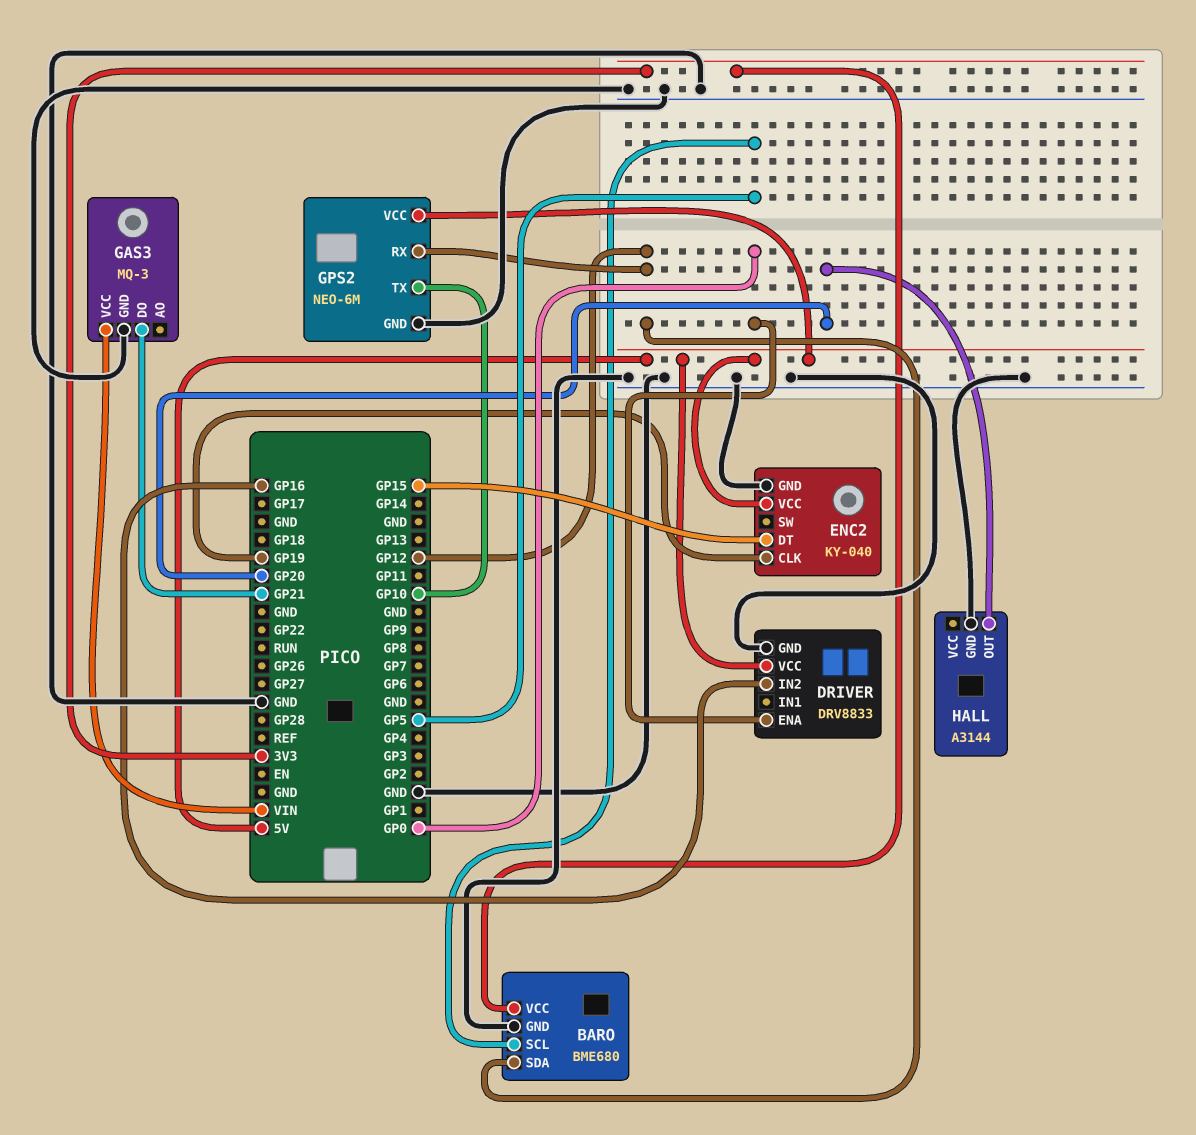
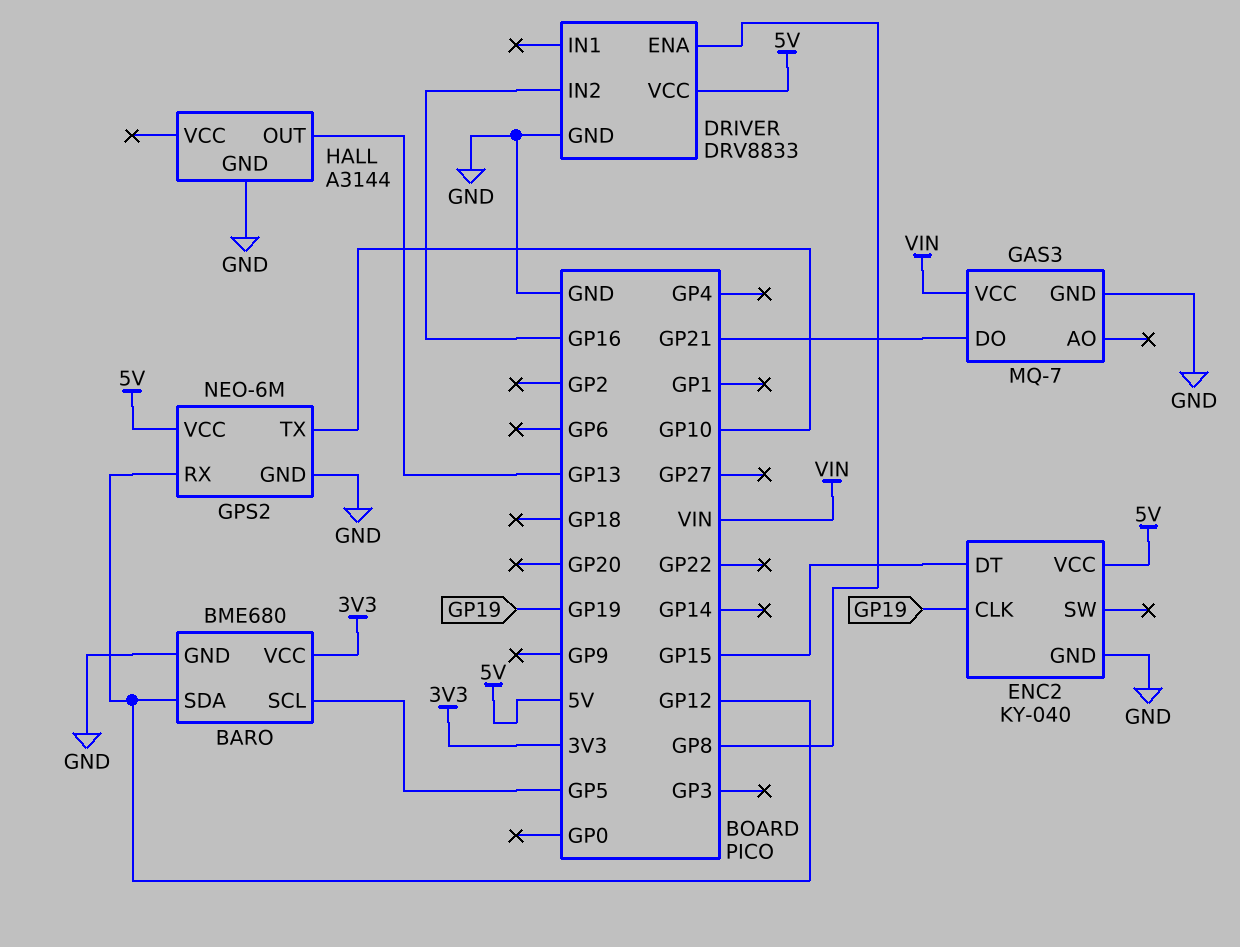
DRIVER pin ENA: GP0 -> GP8
GAS3: MQ-3 -> MQ-7
HALL pin OUT: GP20 -> GP13

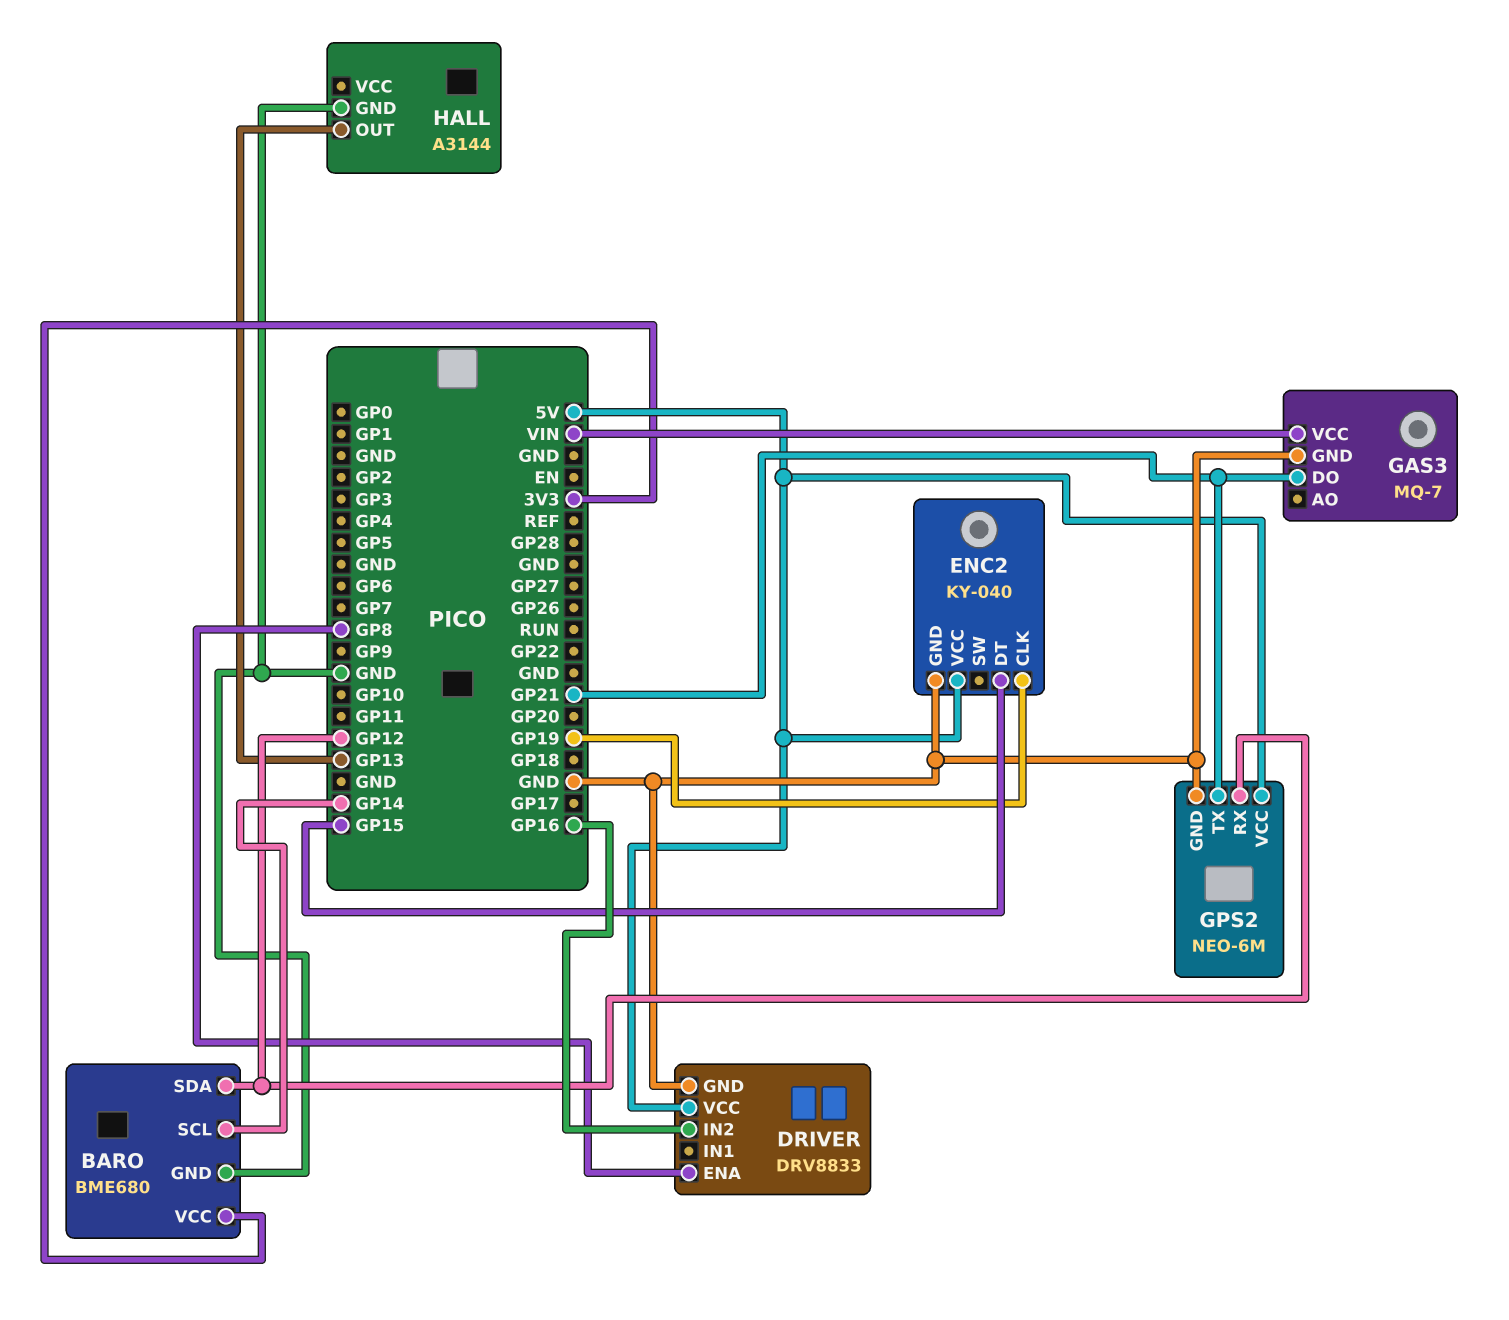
BARO pin SCL: GP5 -> GP14
GPS2 pin TX: GP10 -> GP21

